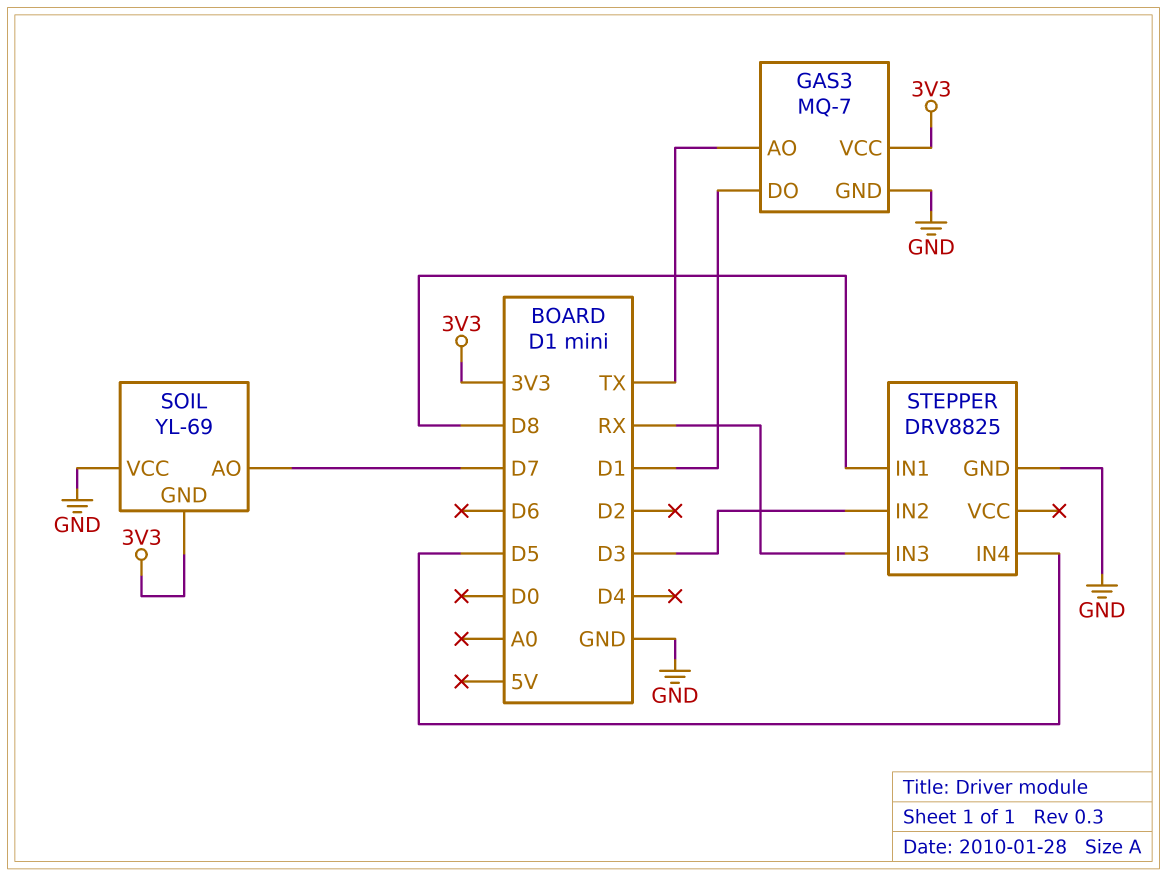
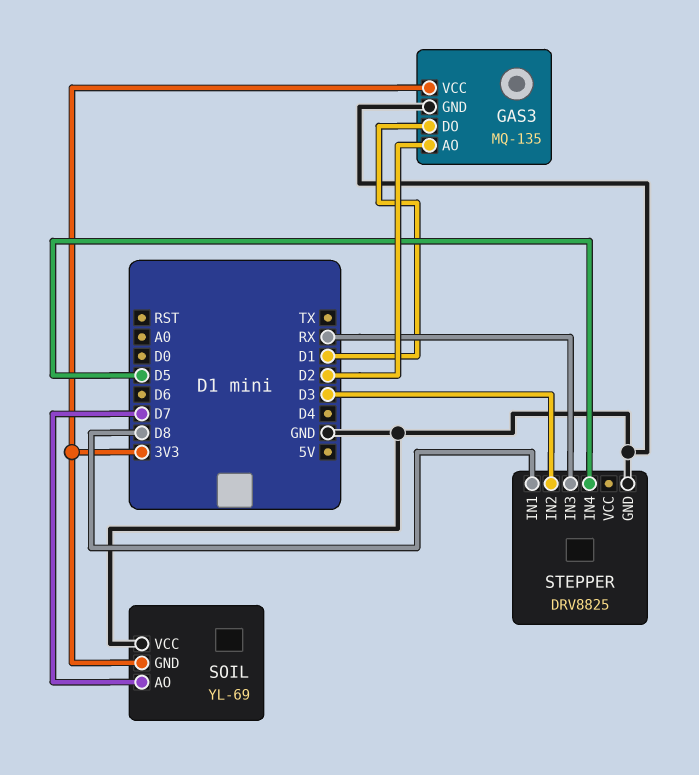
GAS3: MQ-7 -> MQ-135
GAS3 pin AO: TX -> D2

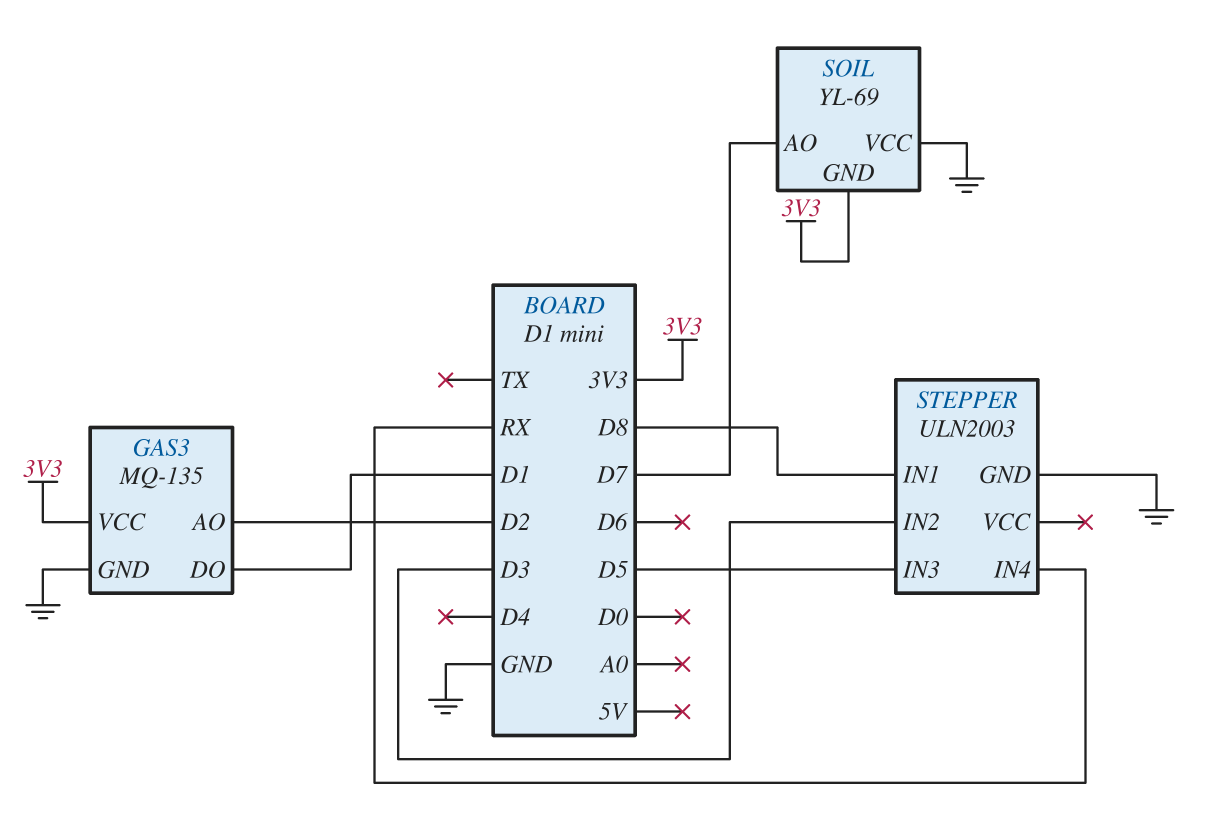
STEPPER: DRV8825 -> ULN2003
STEPPER pin IN3: RX -> D5
STEPPER pin IN4: D5 -> RX

